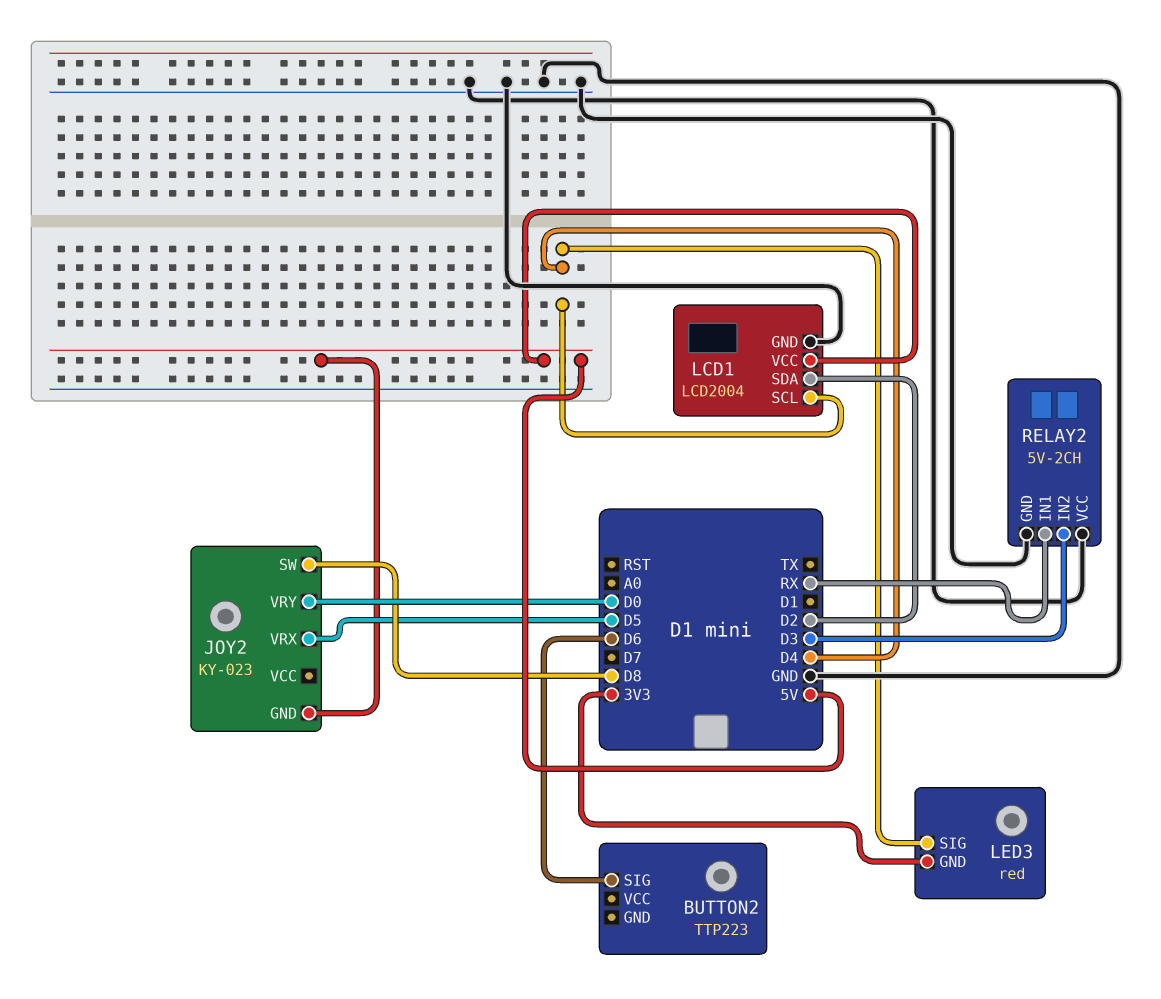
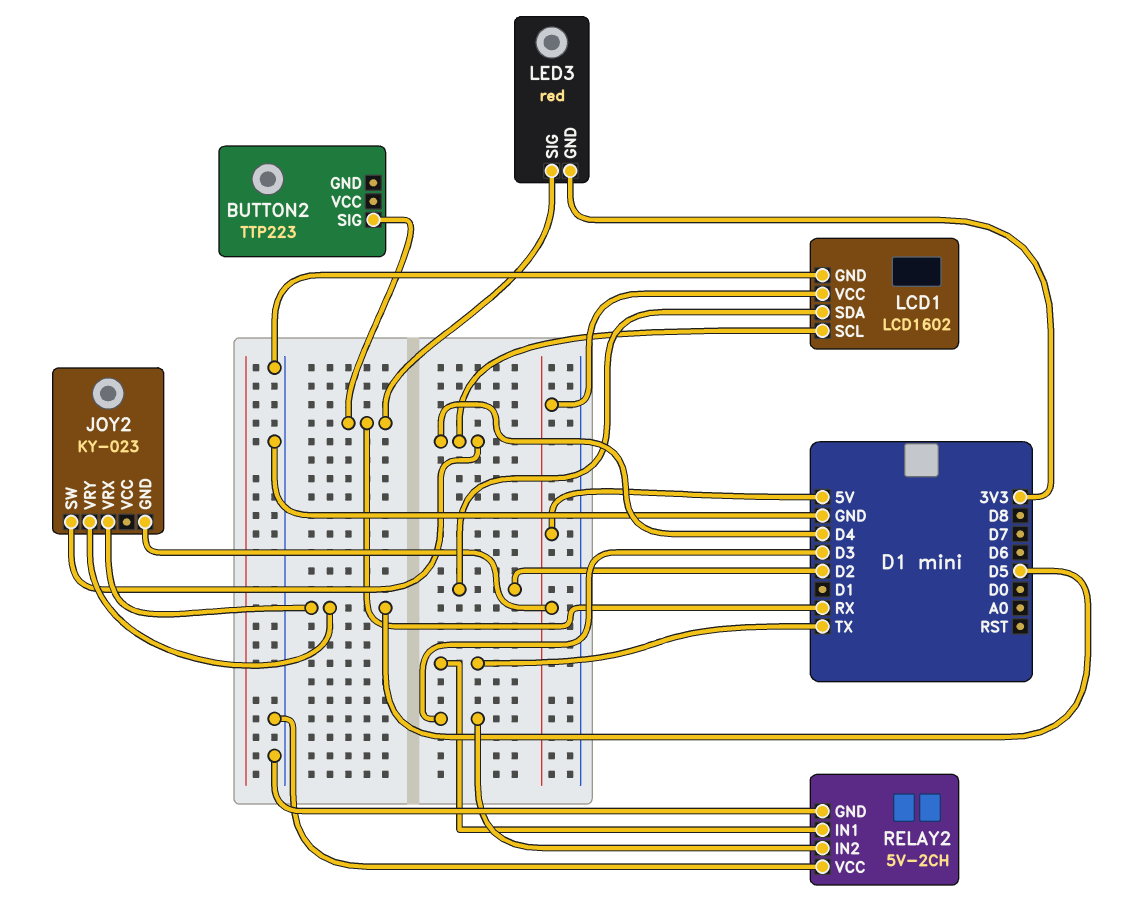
BUTTON2 pin SIG: D6 -> RX
JOY2 pin SW: D8 -> D4
JOY2 pin VRY: D0 -> D5
LCD1: LCD2004 -> LCD1602
LED3 pin SIG: D4 -> RX
RELAY2 pin IN1: RX -> TX

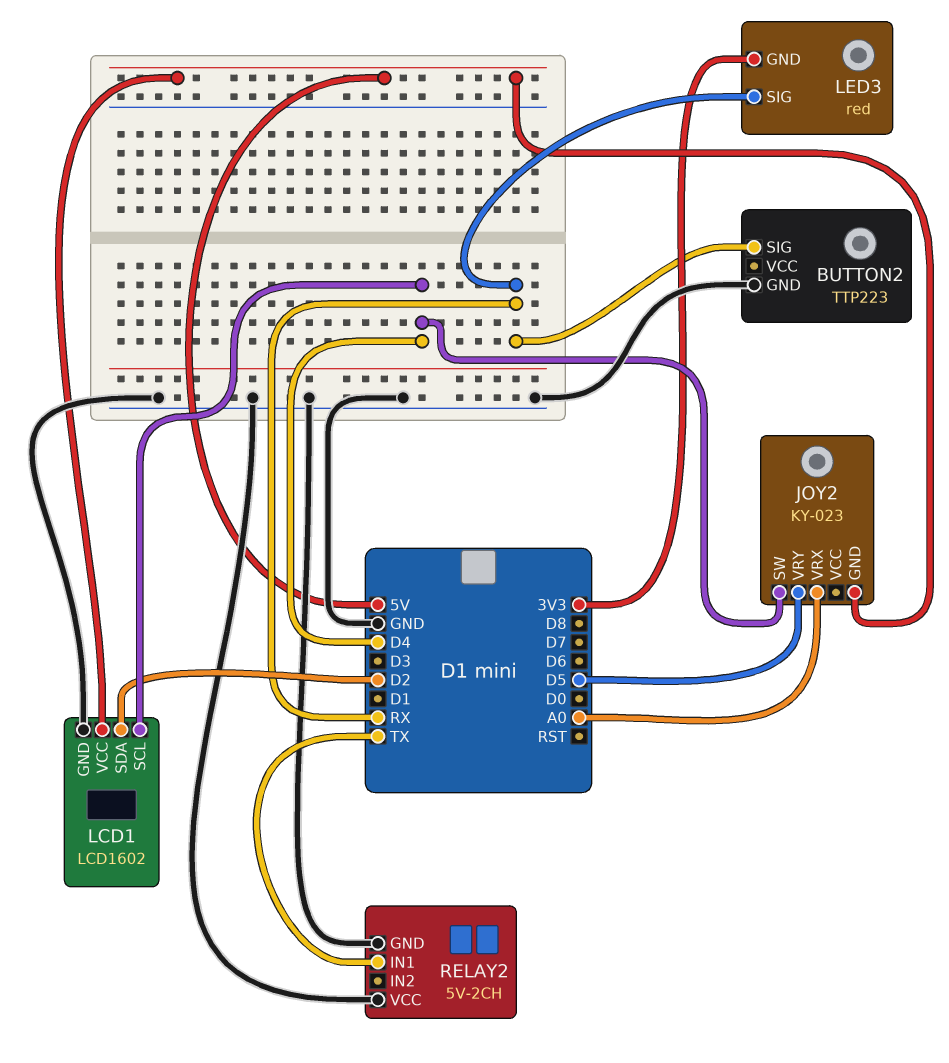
BUTTON2 pin GND: none -> GND
JOY2 pin VRX: D5 -> A0
RELAY2 pin IN2: D3 -> none

